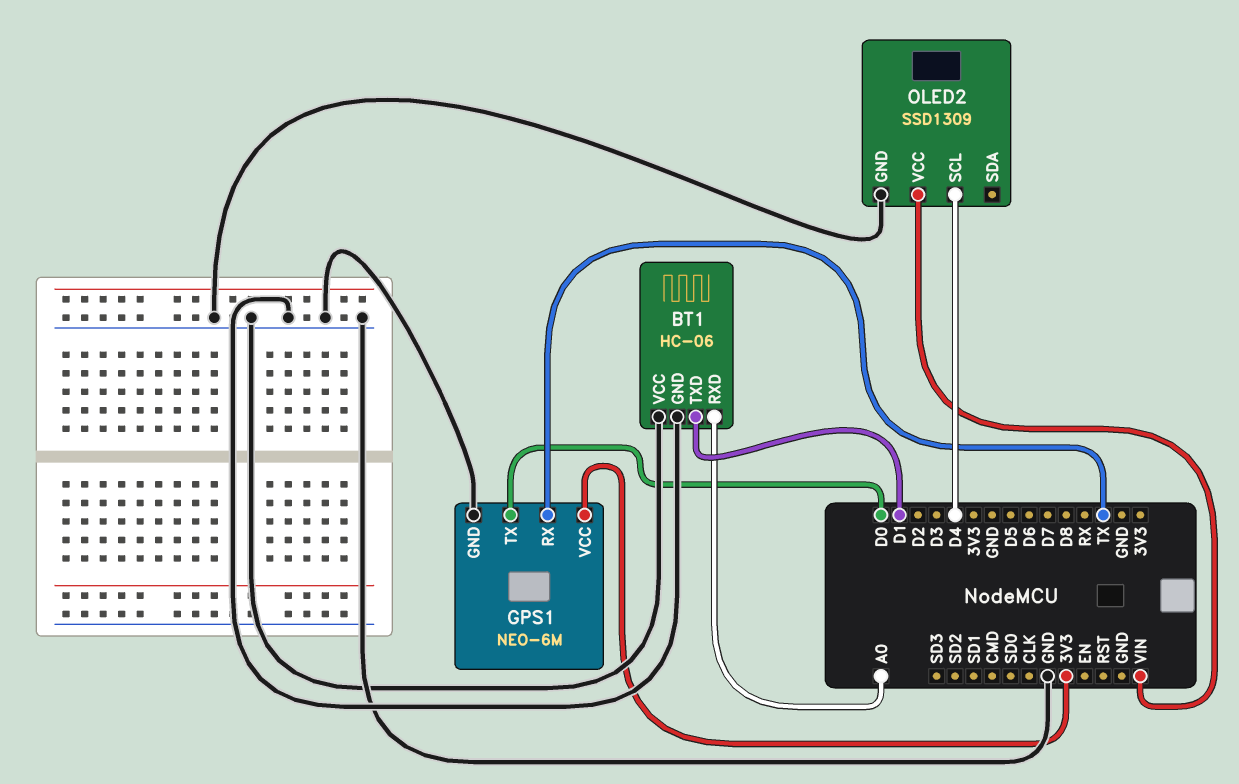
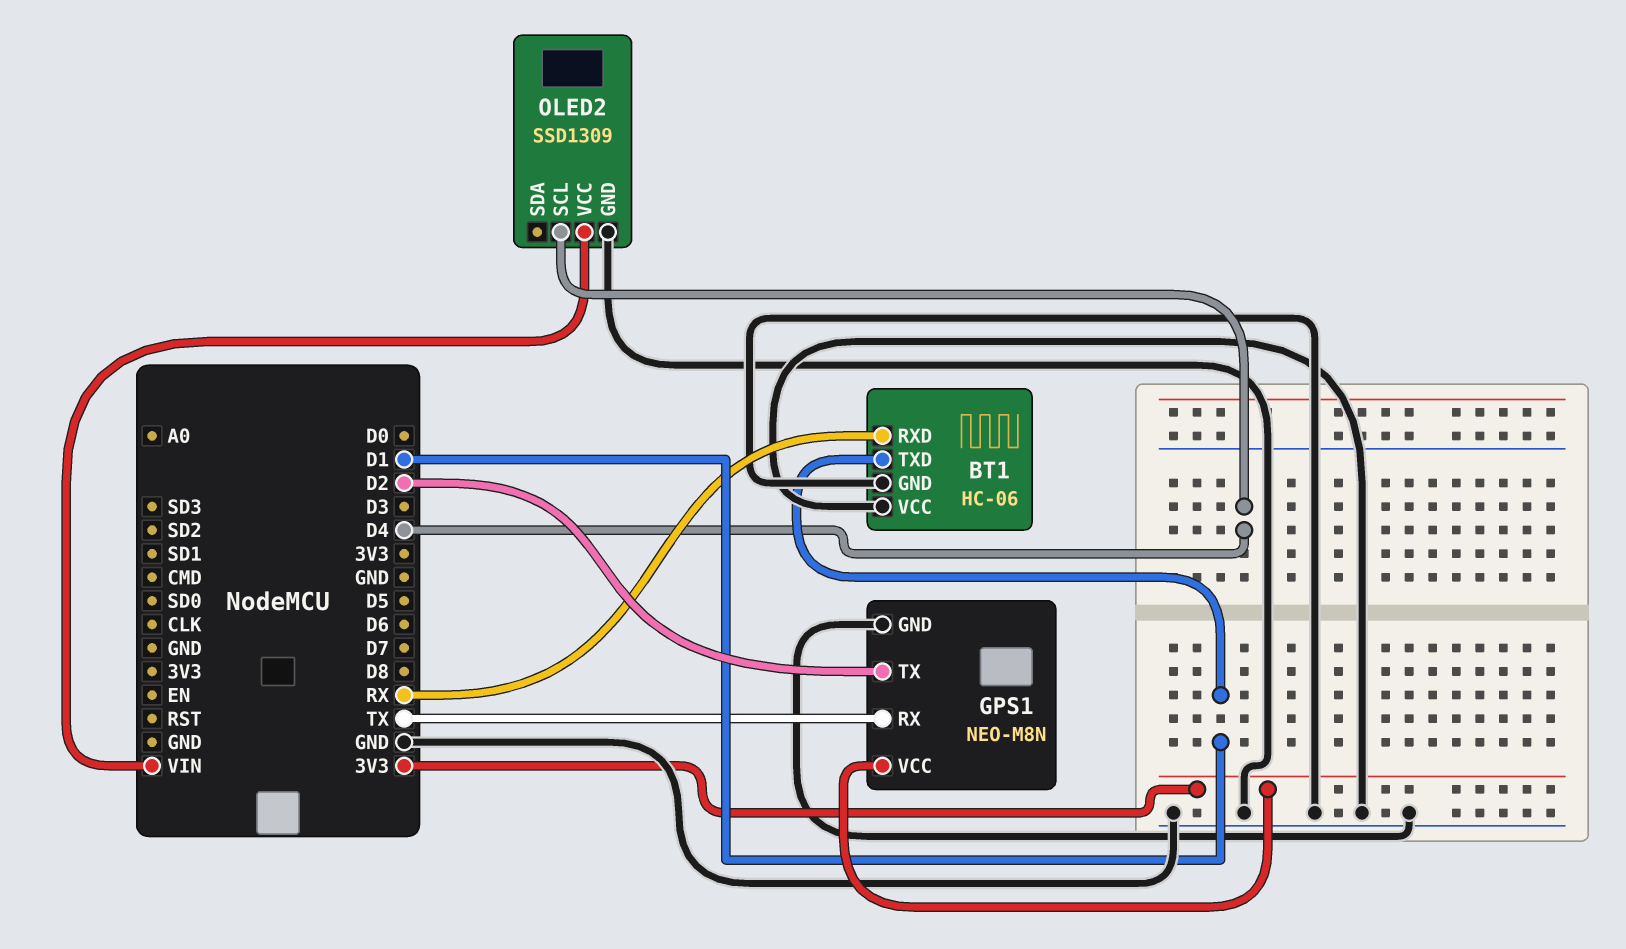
BT1 pin RXD: A0 -> RX
GPS1: NEO-6M -> NEO-M8N
GPS1 pin TX: D0 -> D2

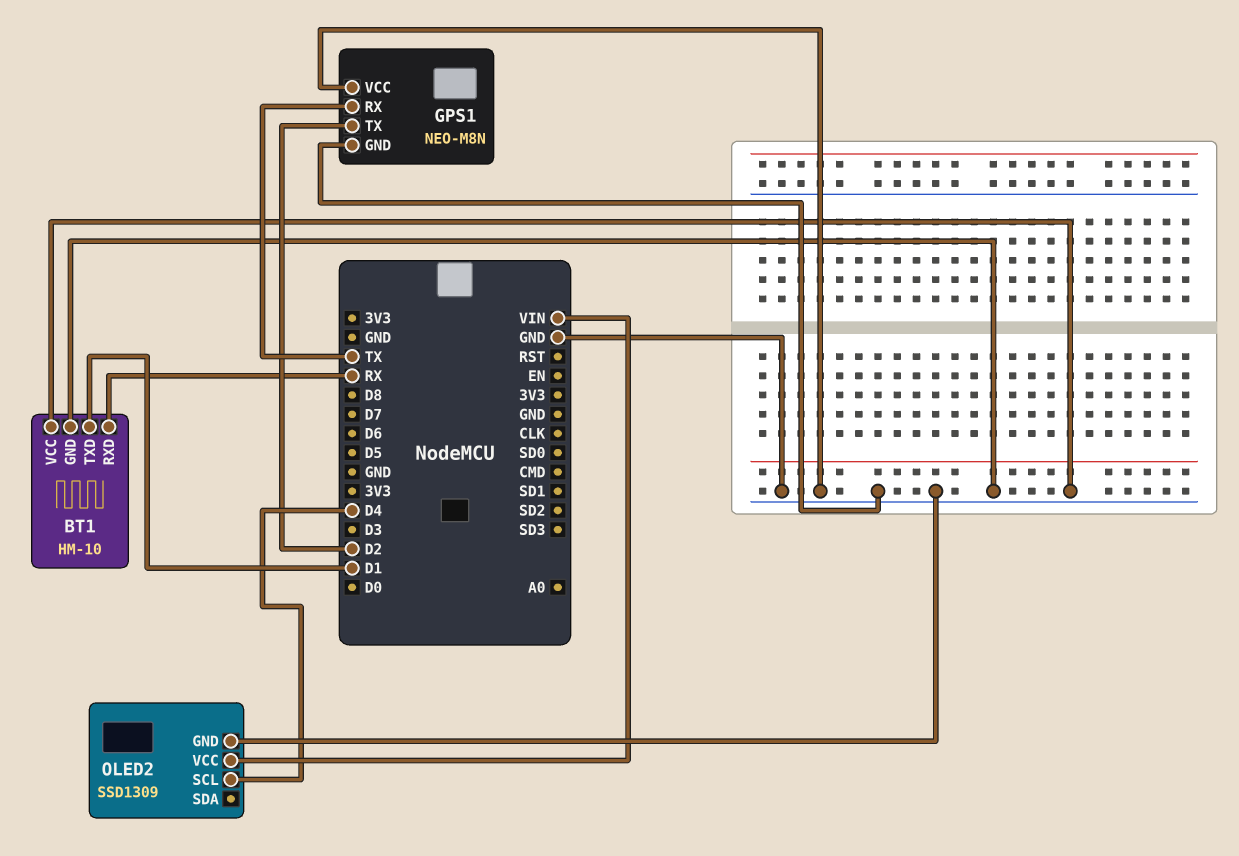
BT1: HC-06 -> HM-10
GPS1 pin VCC: 3V3 -> GND

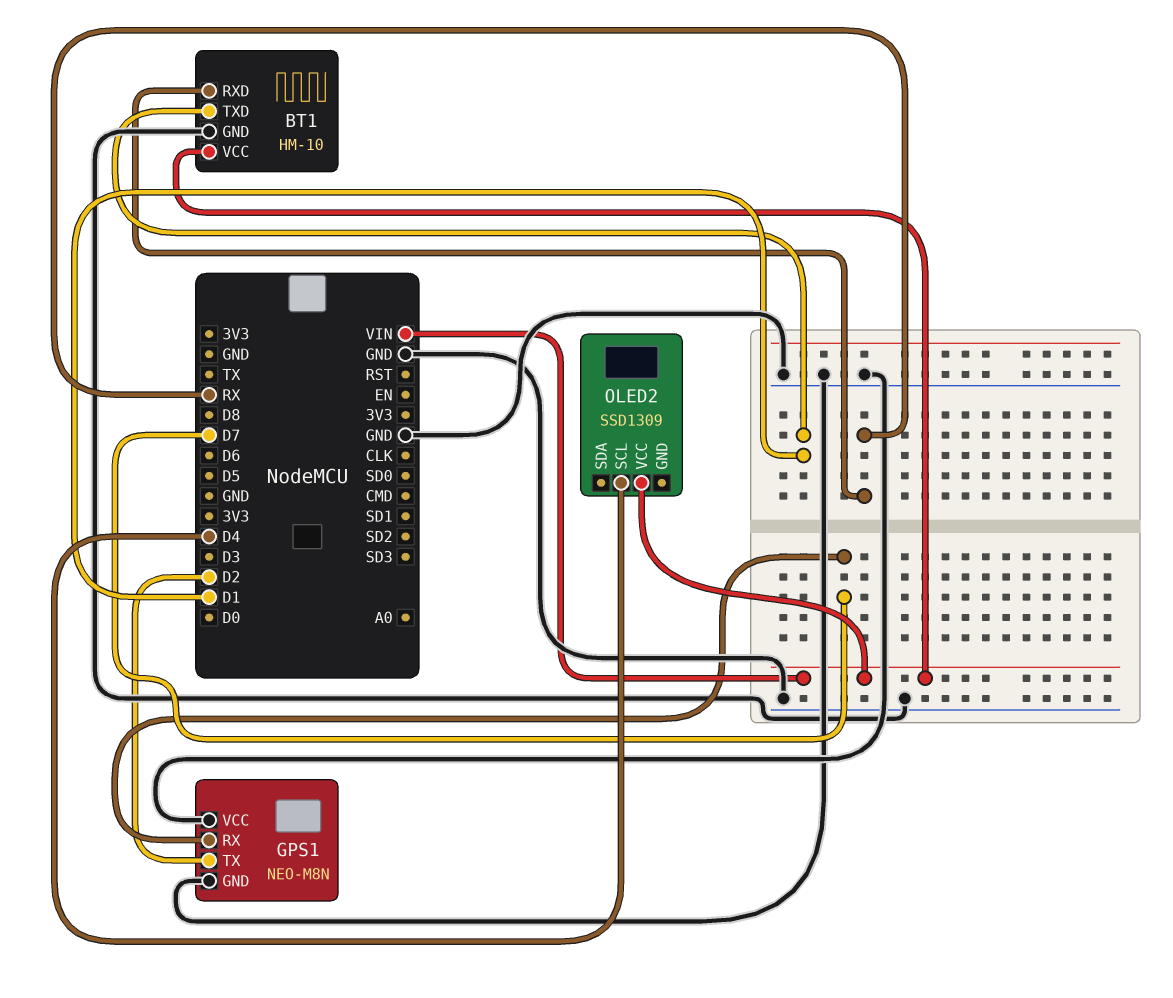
BT1 pin VCC: GND -> VIN
GPS1 pin RX: TX -> D7
OLED2 pin GND: GND -> none

